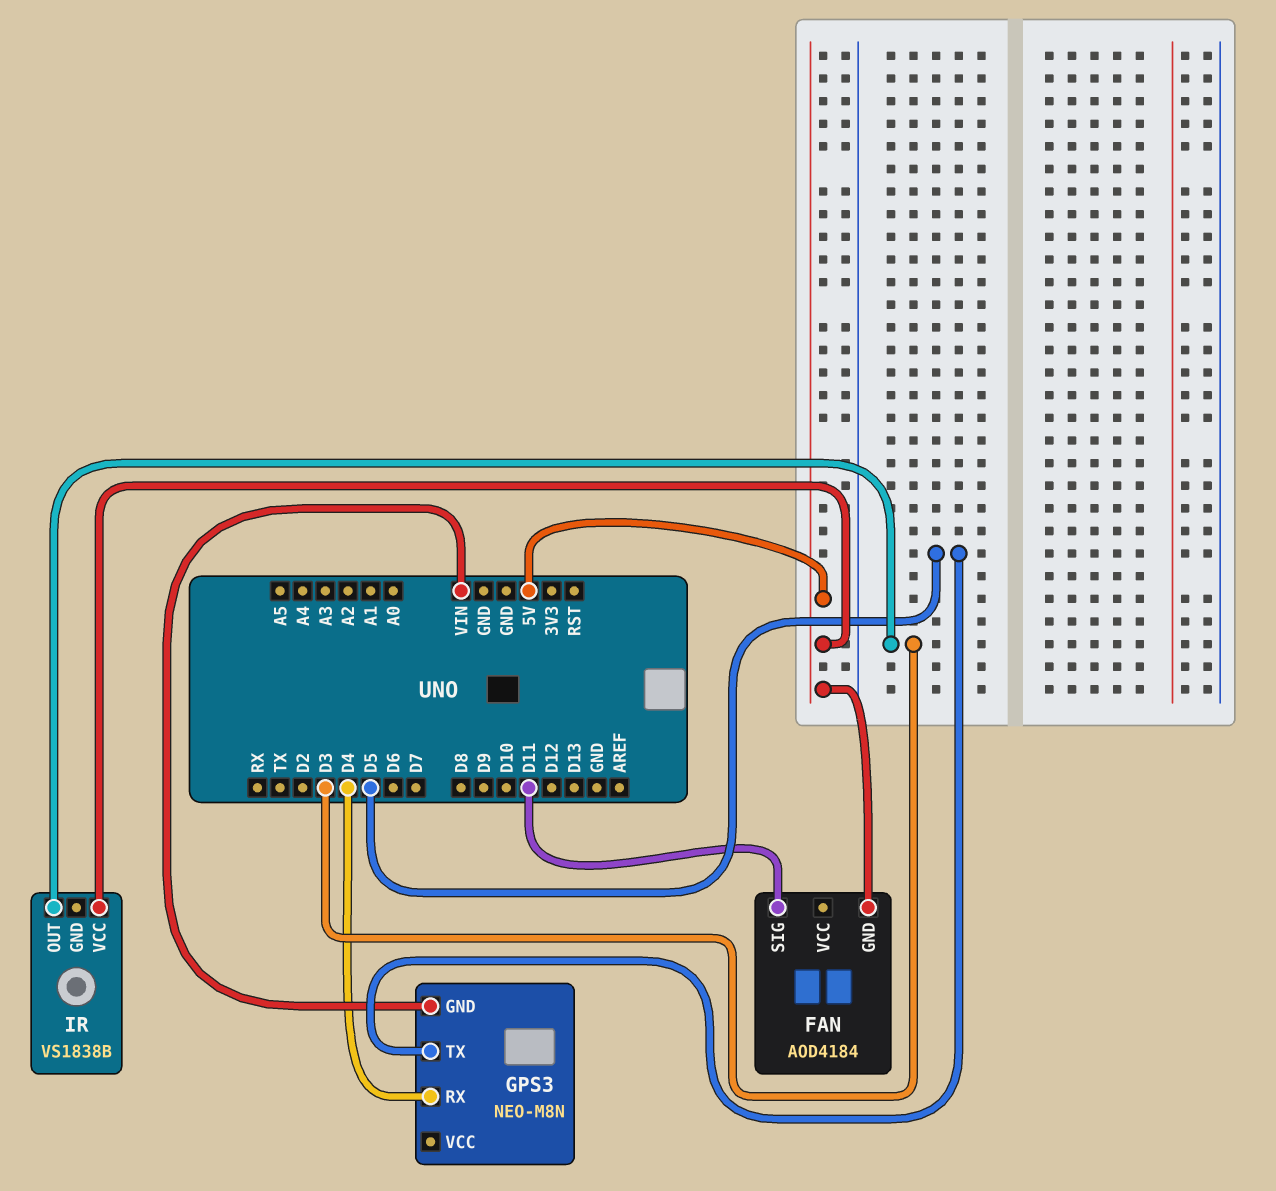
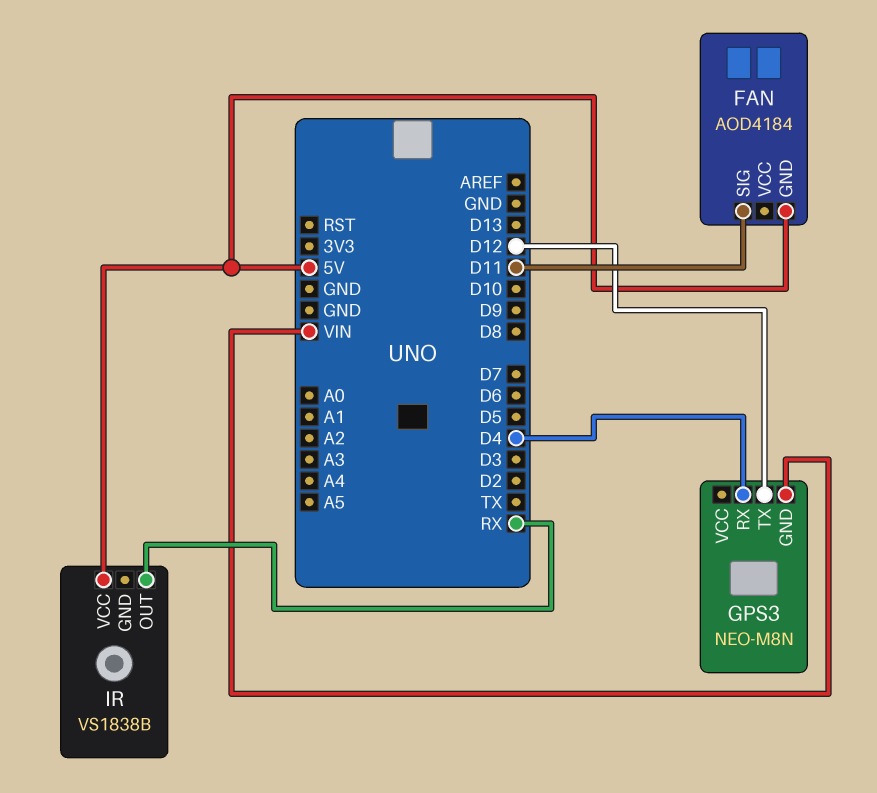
GPS3 pin TX: D5 -> D12
IR pin OUT: D3 -> RX

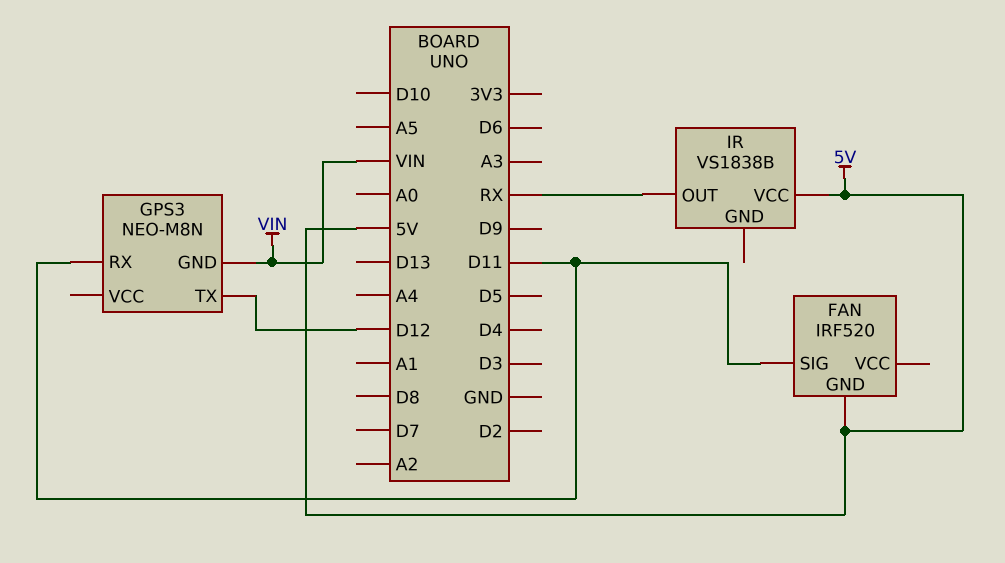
FAN: AOD4184 -> IRF520
GPS3 pin RX: D4 -> D11

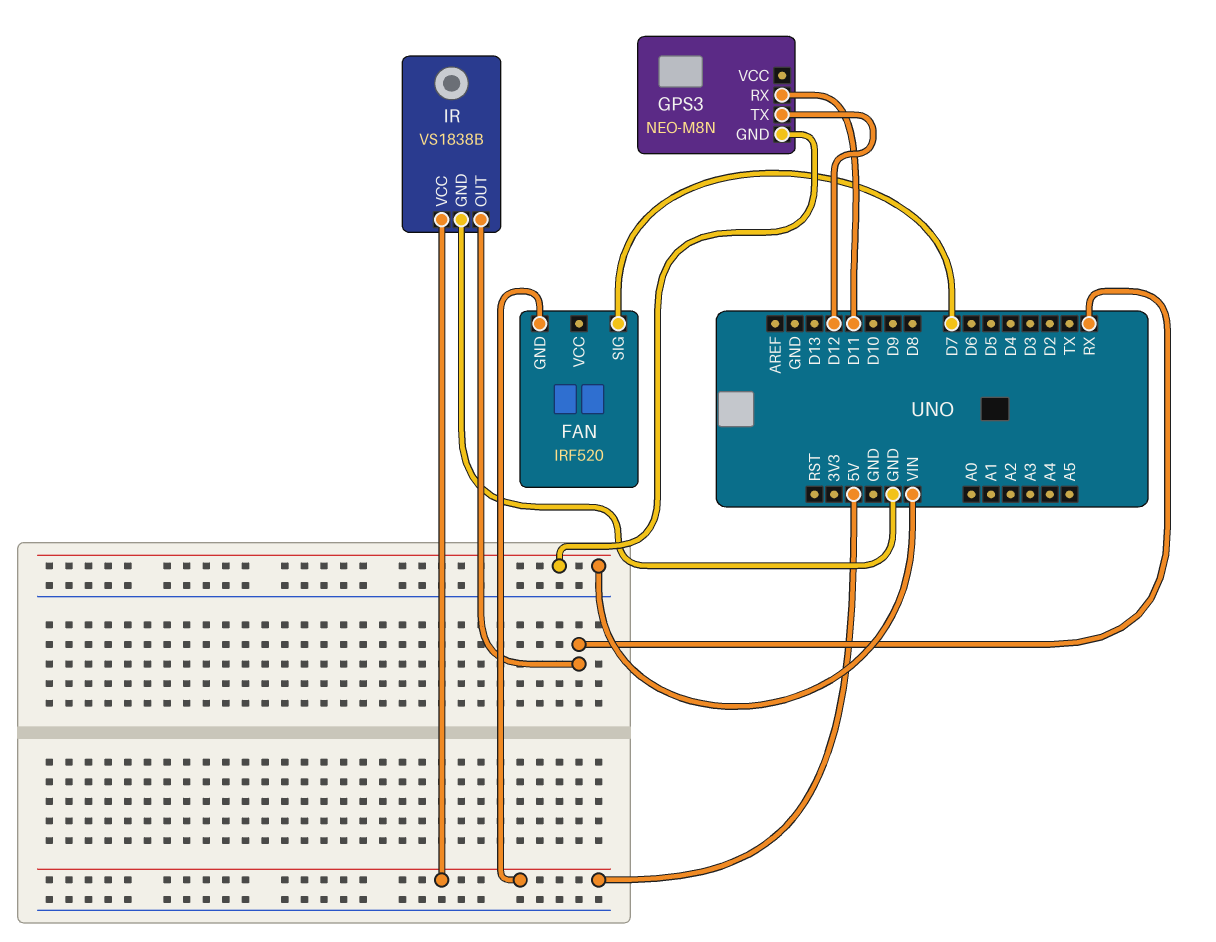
FAN pin SIG: D11 -> D7
IR pin GND: none -> GND

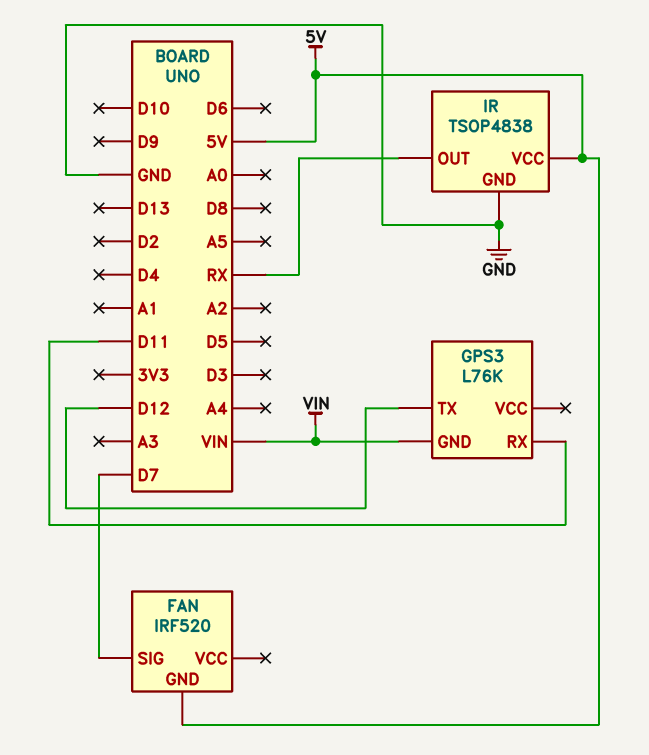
GPS3: NEO-M8N -> L76K
IR: VS1838B -> TSOP4838

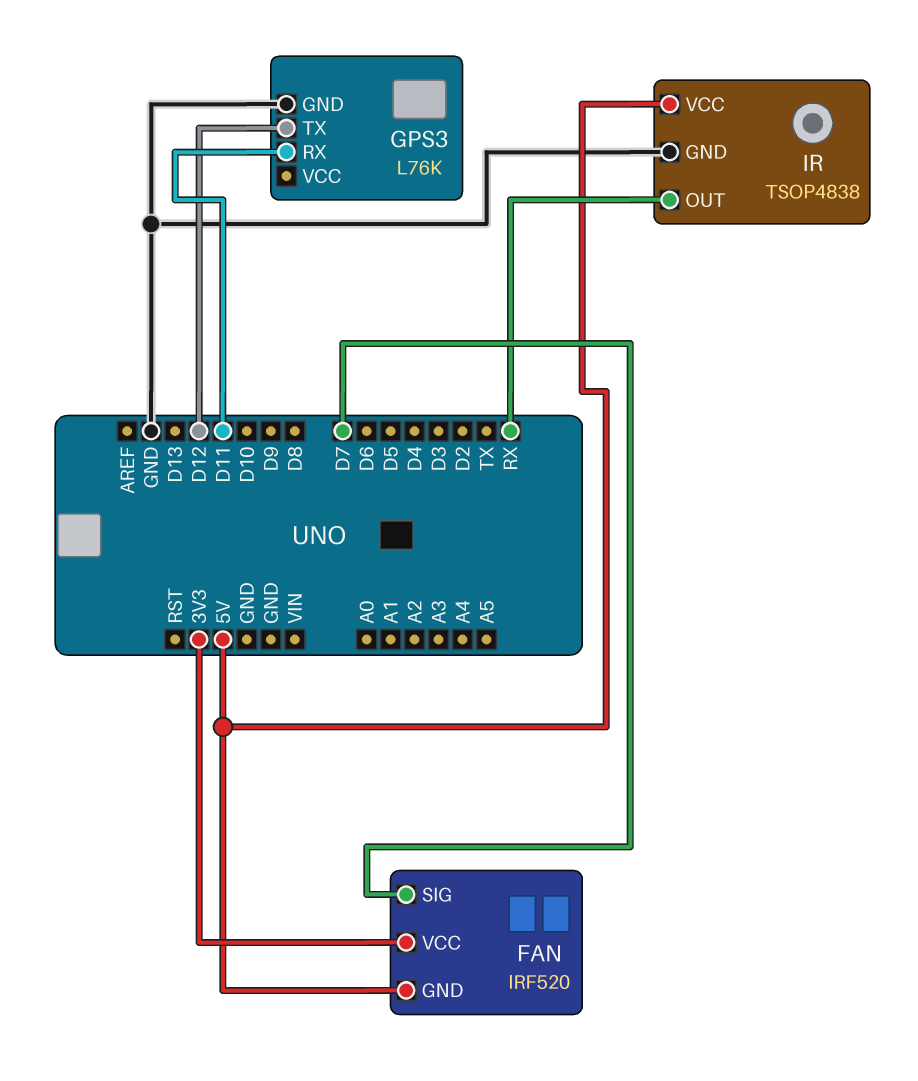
FAN pin VCC: none -> 3V3
GPS3 pin GND: VIN -> GND

